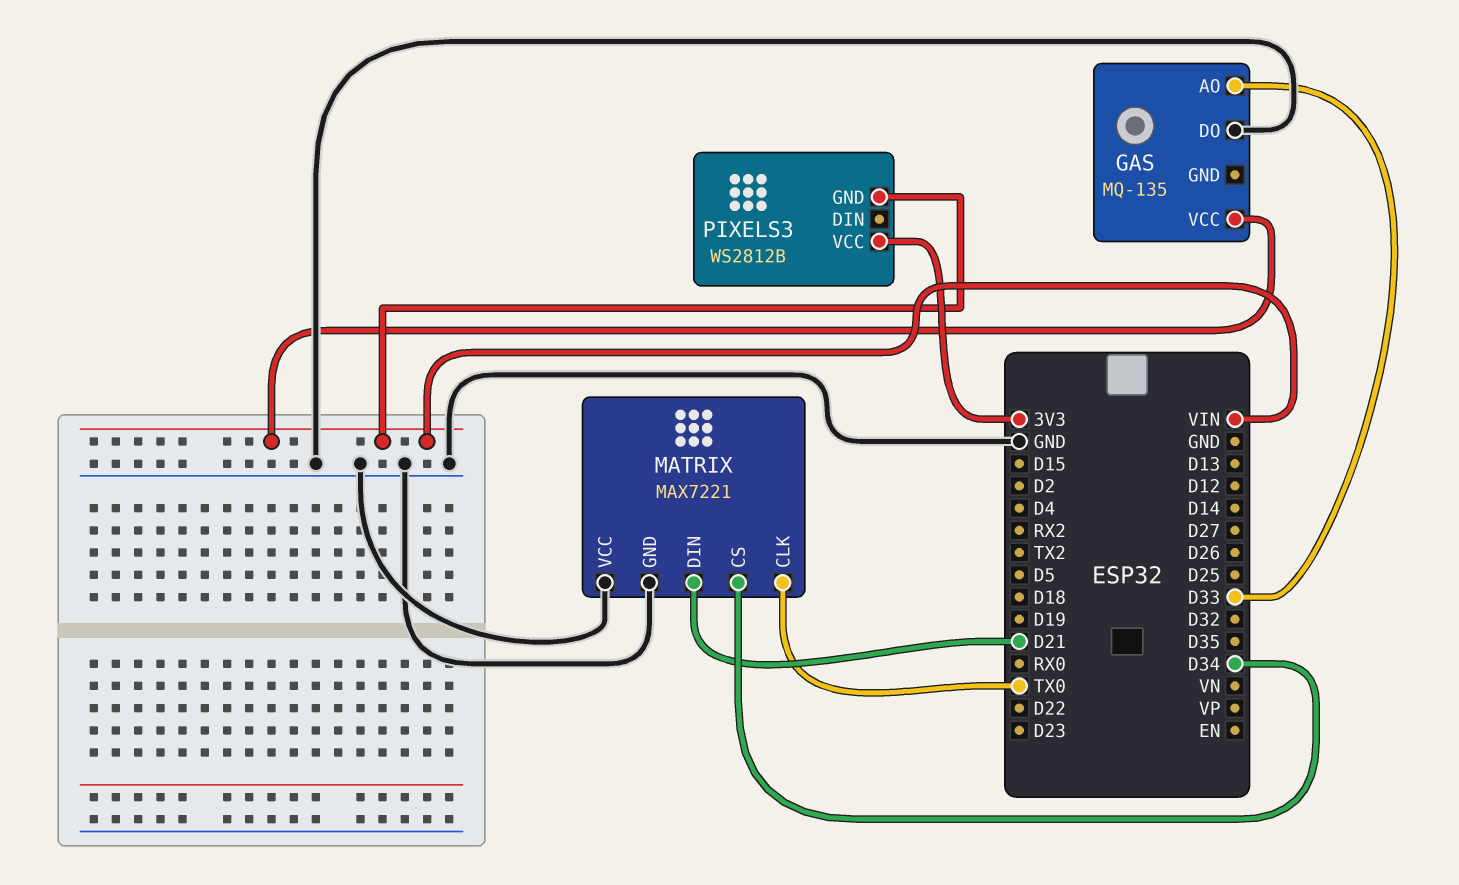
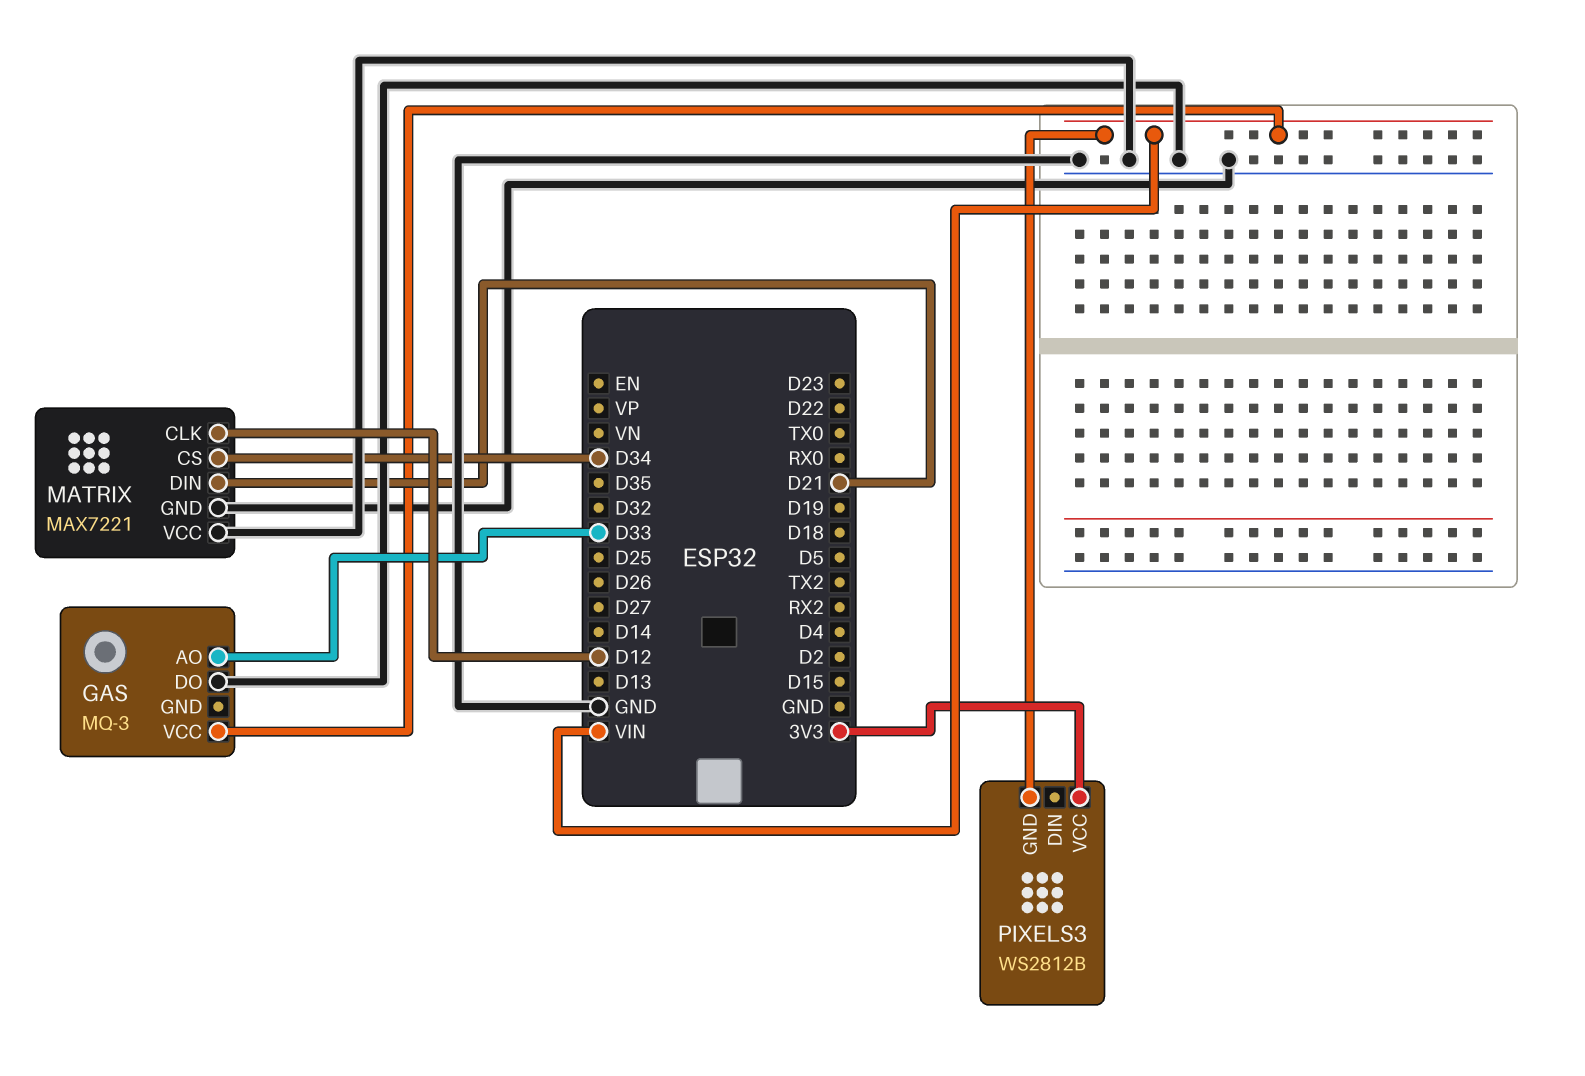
GAS: MQ-135 -> MQ-3
MATRIX pin CLK: TX0 -> D12

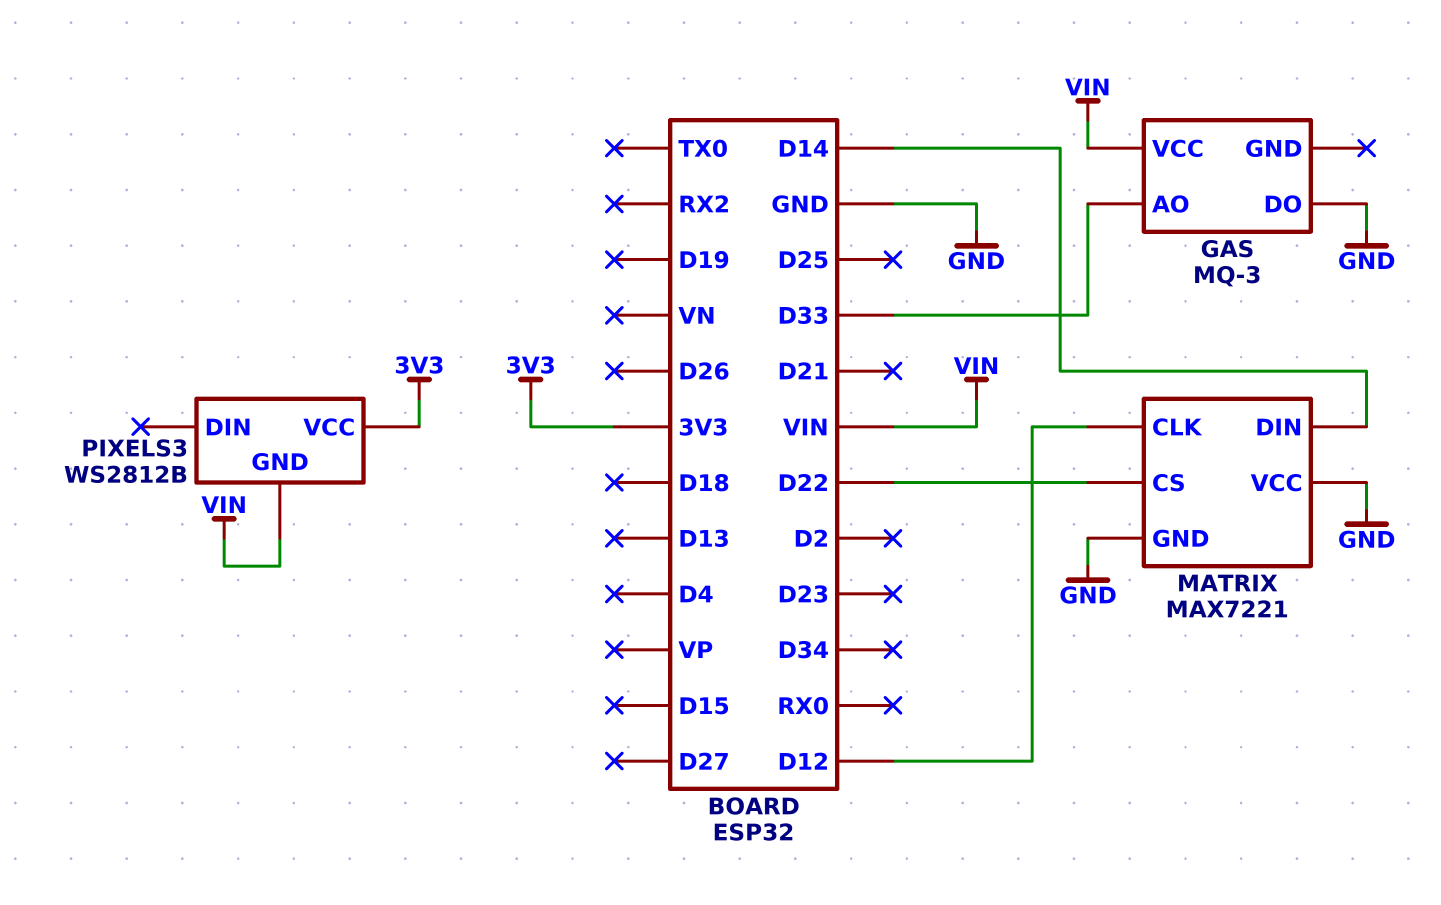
MATRIX pin CS: D34 -> D22
MATRIX pin DIN: D21 -> D14

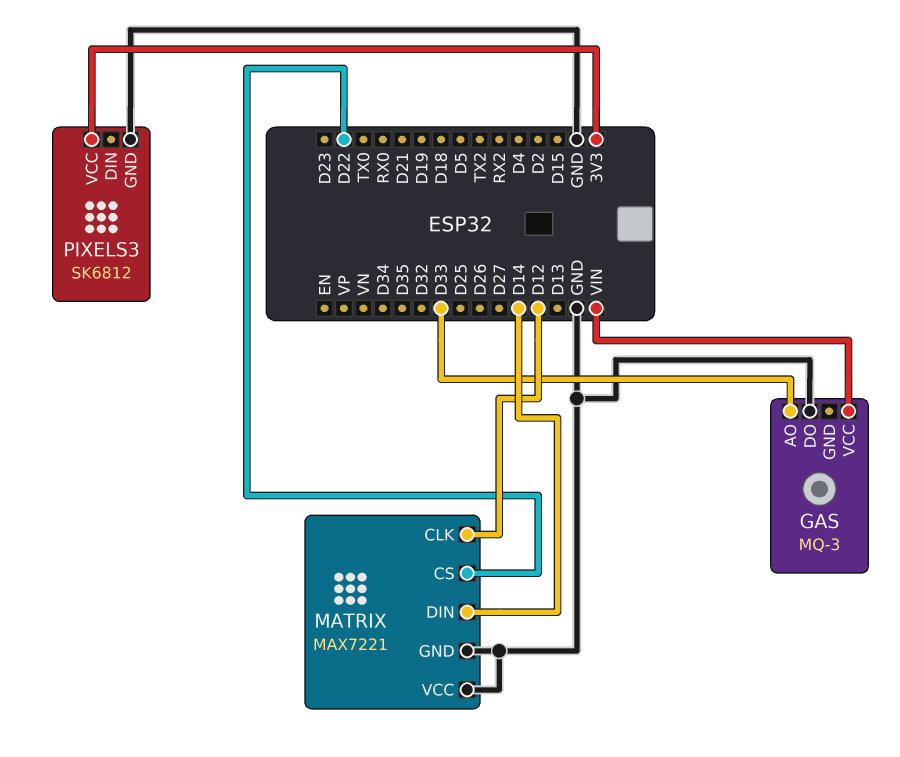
PIXELS3: WS2812B -> SK6812
PIXELS3 pin GND: VIN -> GND

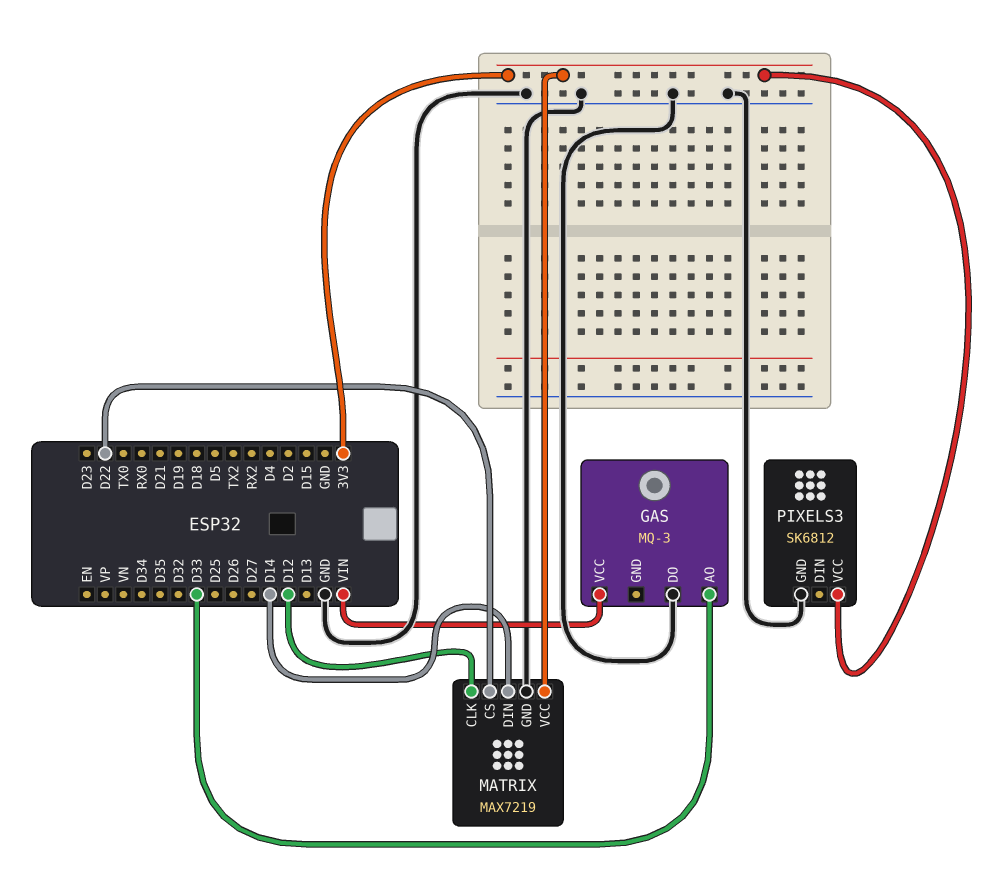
MATRIX: MAX7221 -> MAX7219
MATRIX pin VCC: GND -> 3V3

